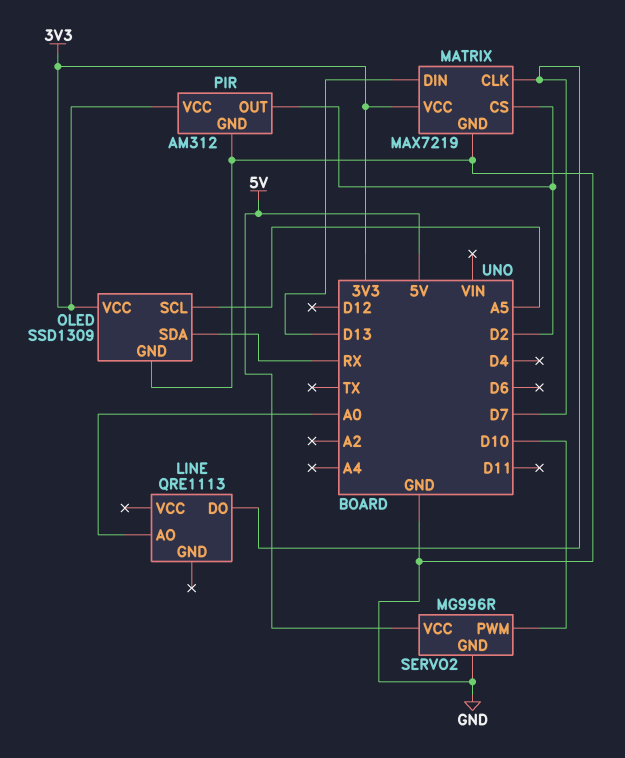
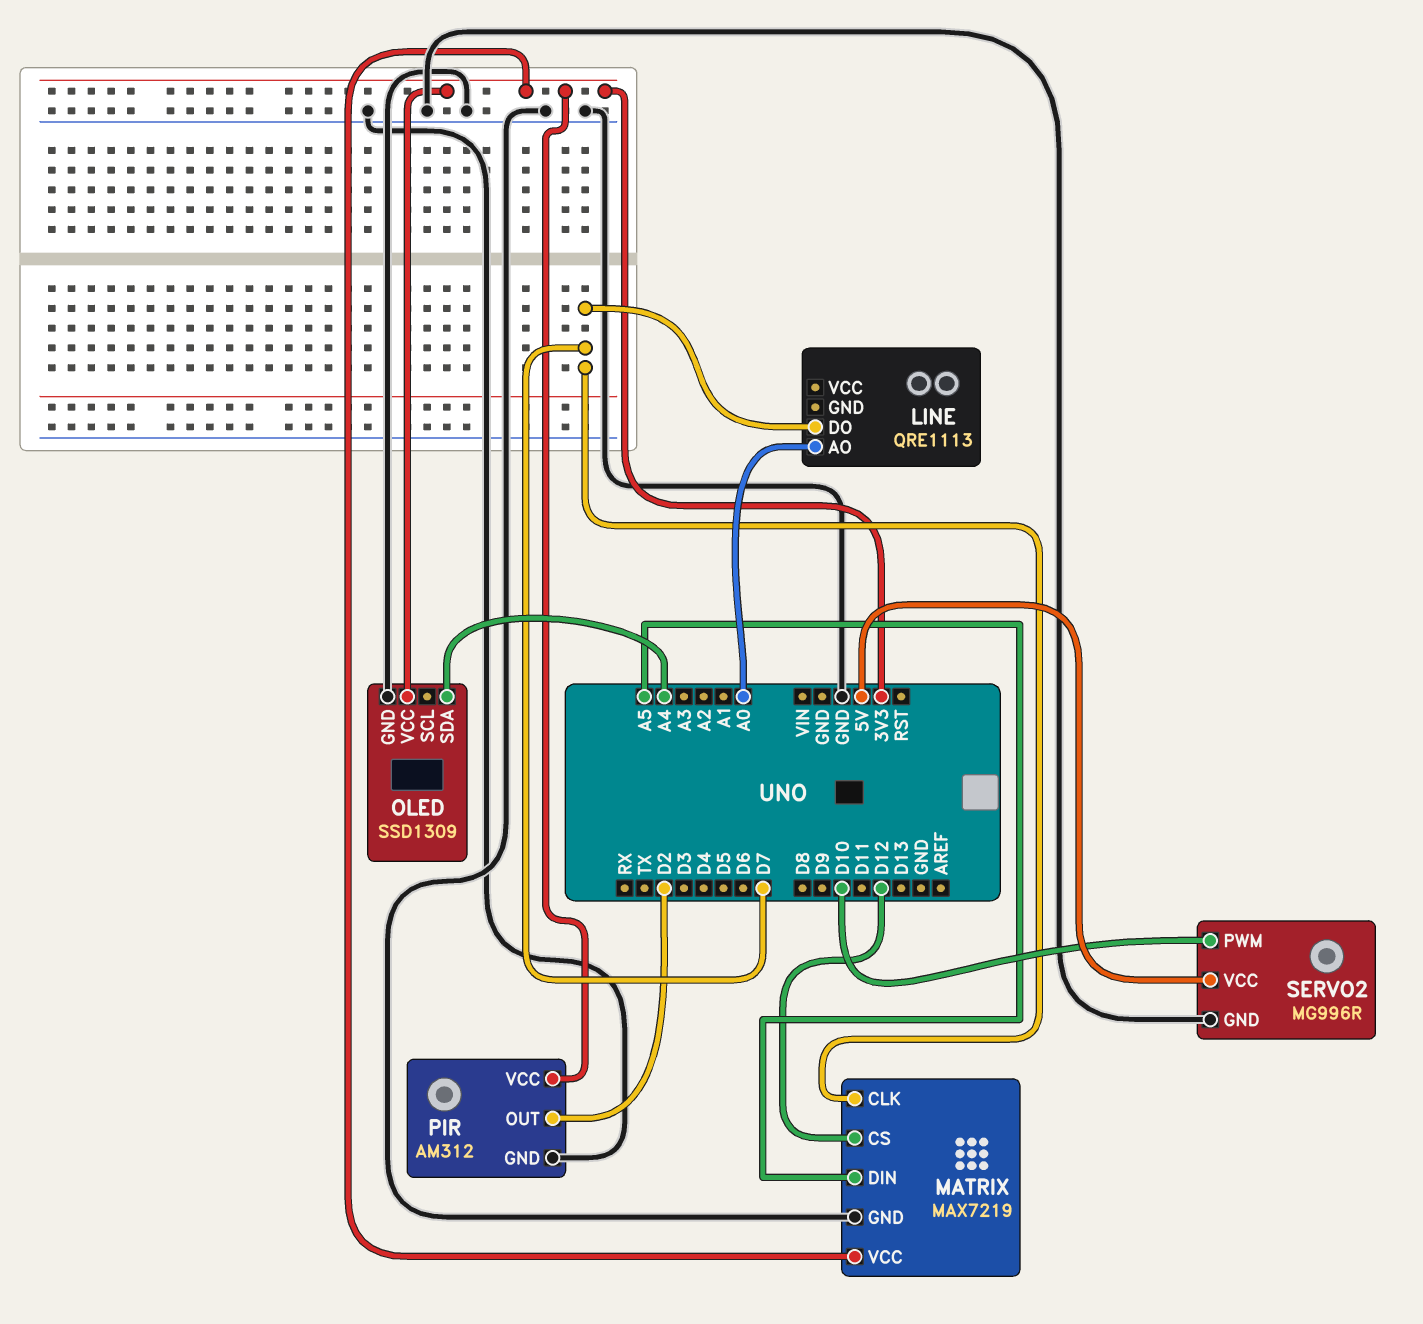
MATRIX pin CS: D2 -> D12
MATRIX pin DIN: D13 -> A5
OLED pin SCL: A5 -> none
OLED pin SDA: RX -> A4

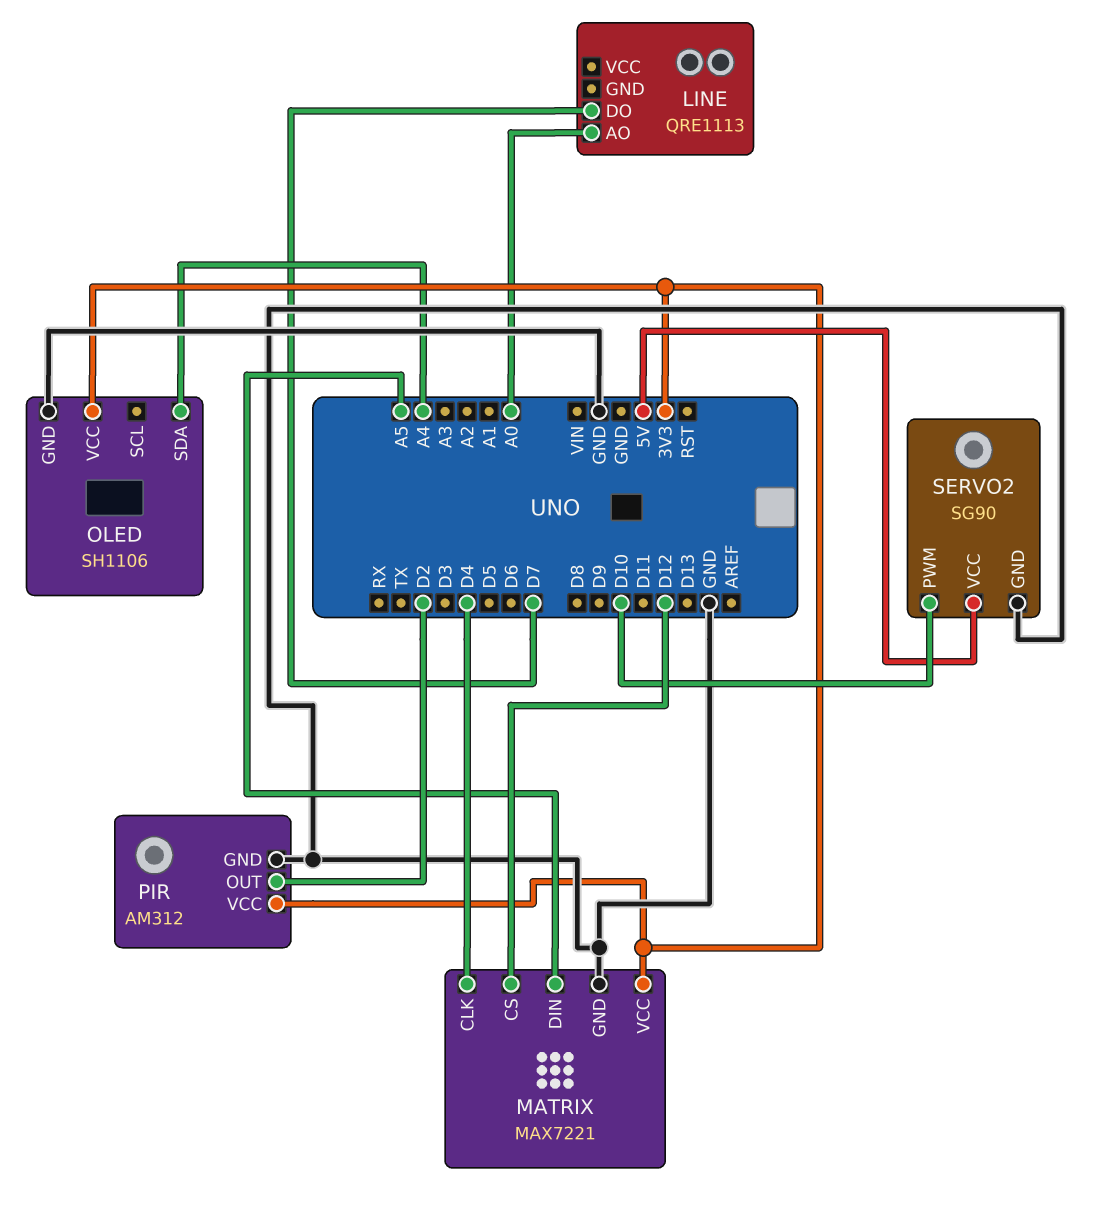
MATRIX: MAX7219 -> MAX7221
MATRIX pin CLK: D7 -> D4
OLED: SSD1309 -> SH1106
SERVO2: MG996R -> SG90

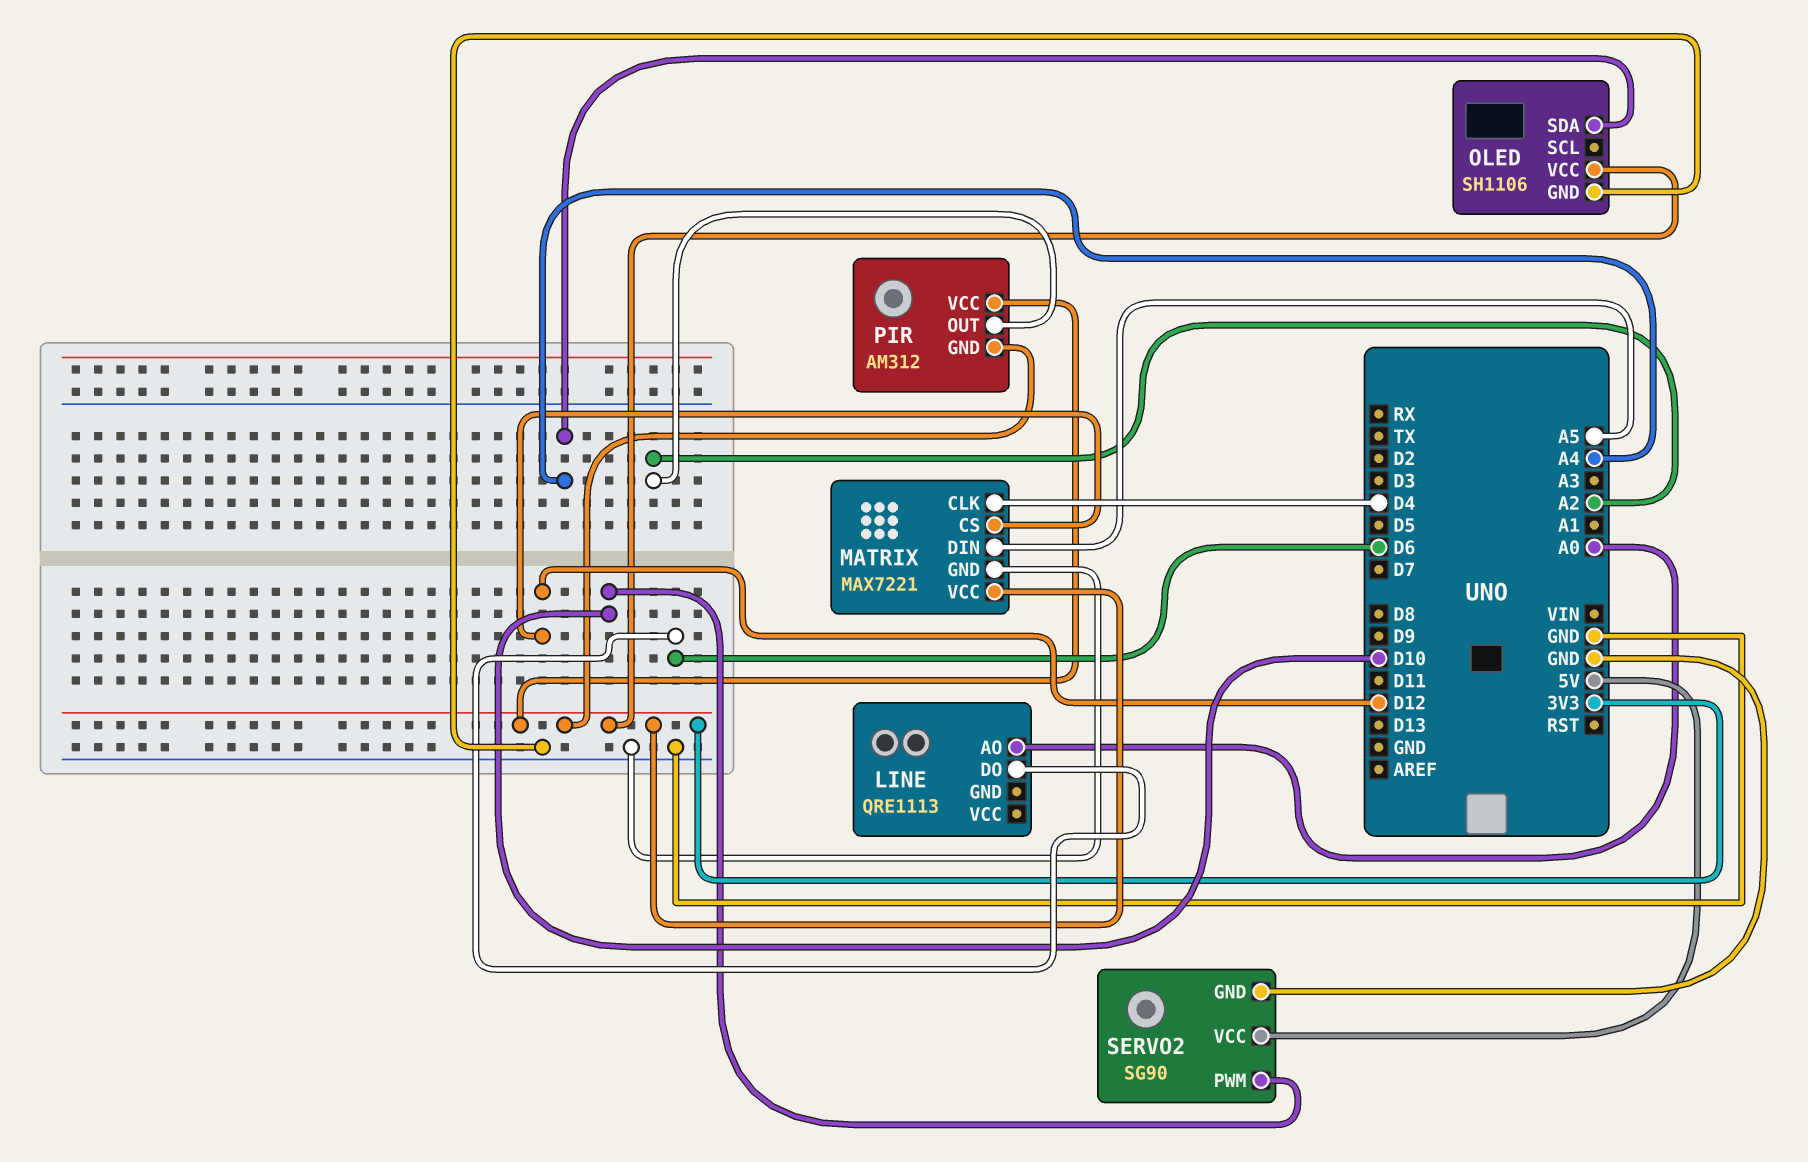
LINE pin DO: D7 -> D6
PIR pin GND: GND -> 3V3
PIR pin OUT: D2 -> A2

